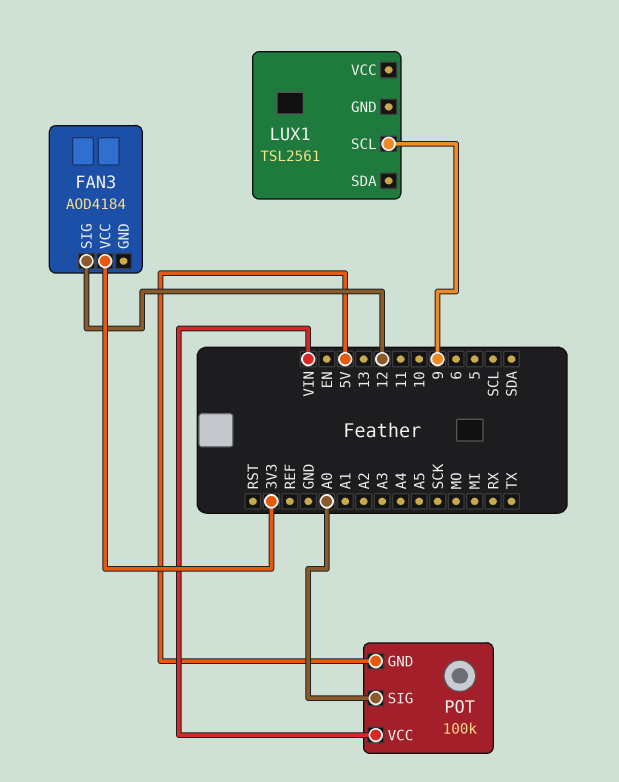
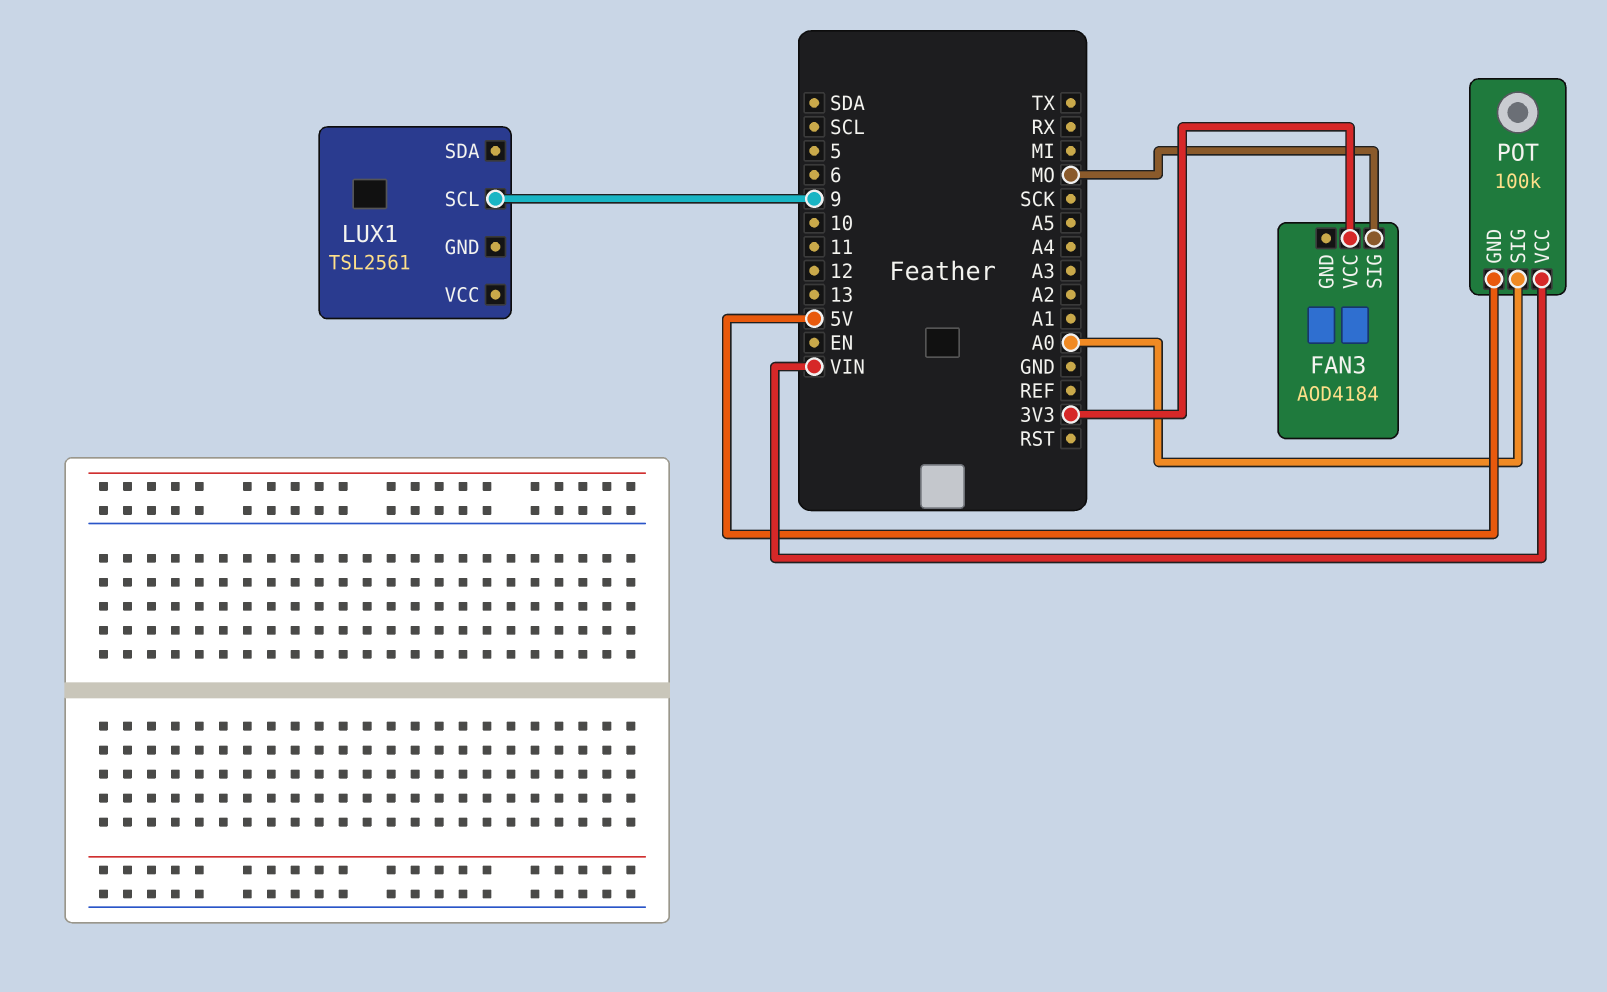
FAN3 pin SIG: 12 -> MO

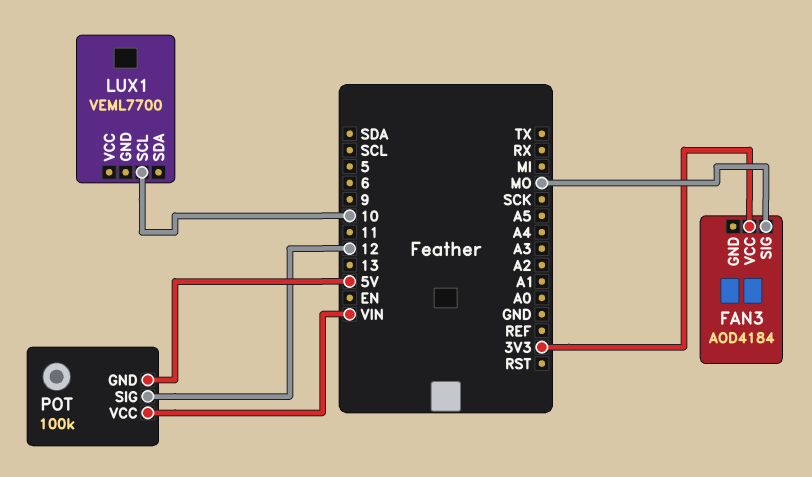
LUX1: TSL2561 -> VEML7700
LUX1 pin SCL: 9 -> 10
POT pin SIG: A0 -> 12

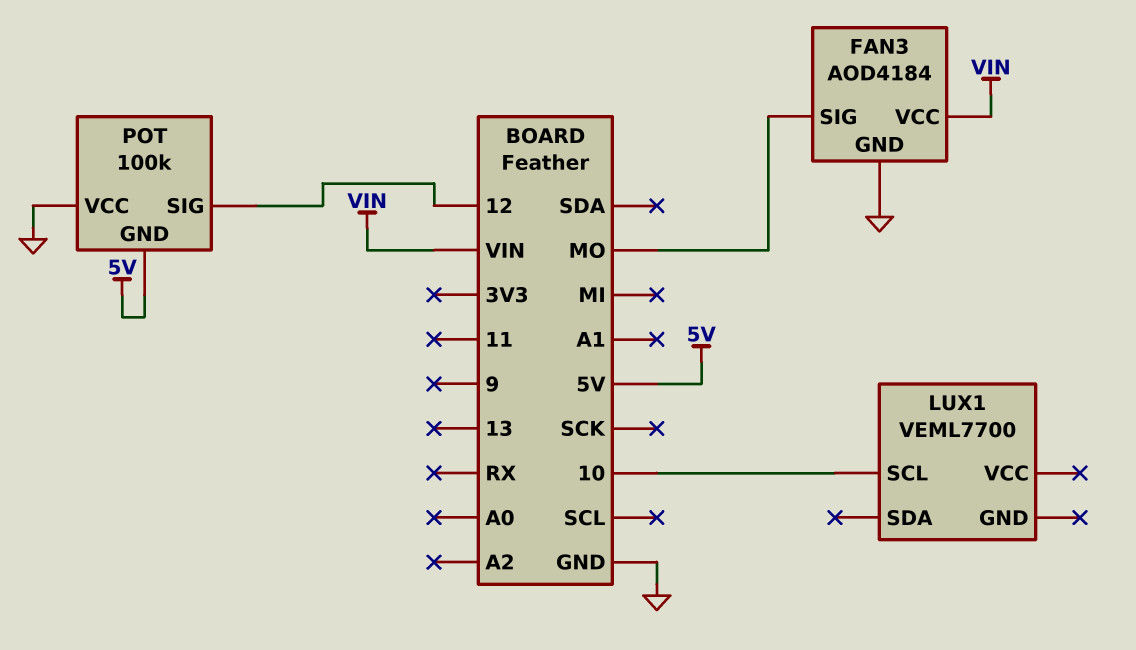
FAN3 pin GND: none -> GND
FAN3 pin VCC: 3V3 -> VIN
POT pin VCC: VIN -> GND

